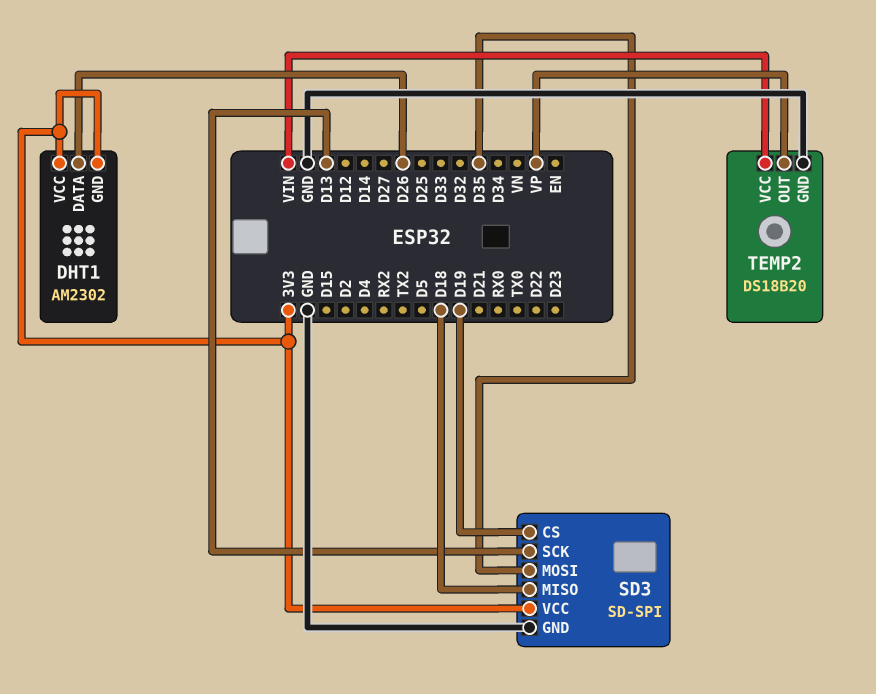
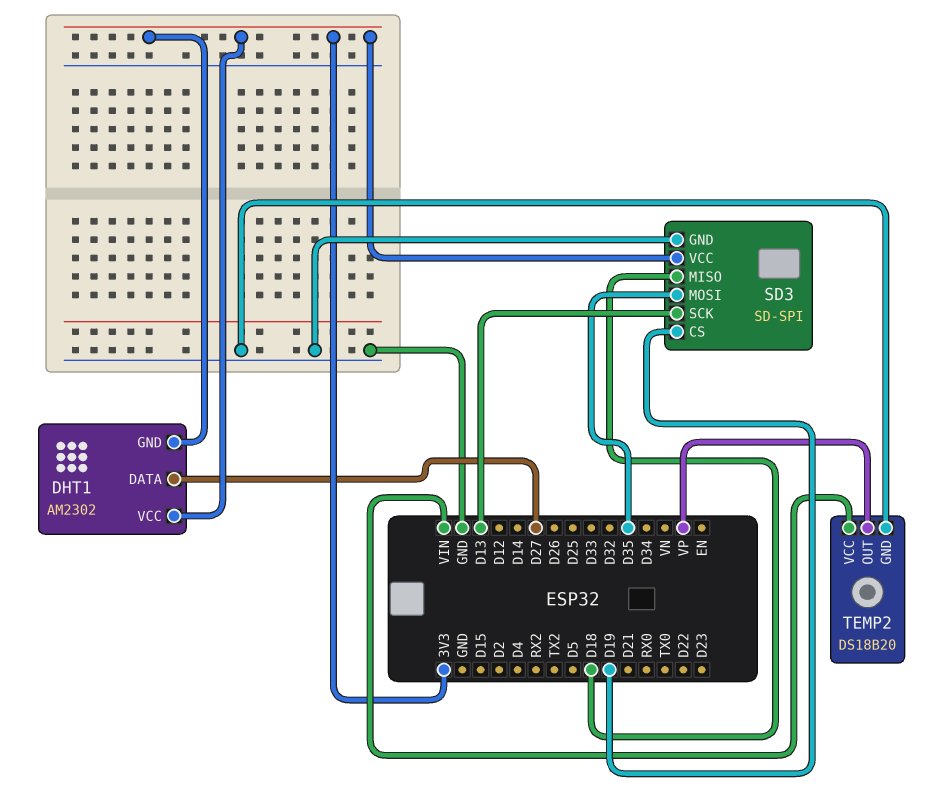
DHT1 pin DATA: D26 -> D27

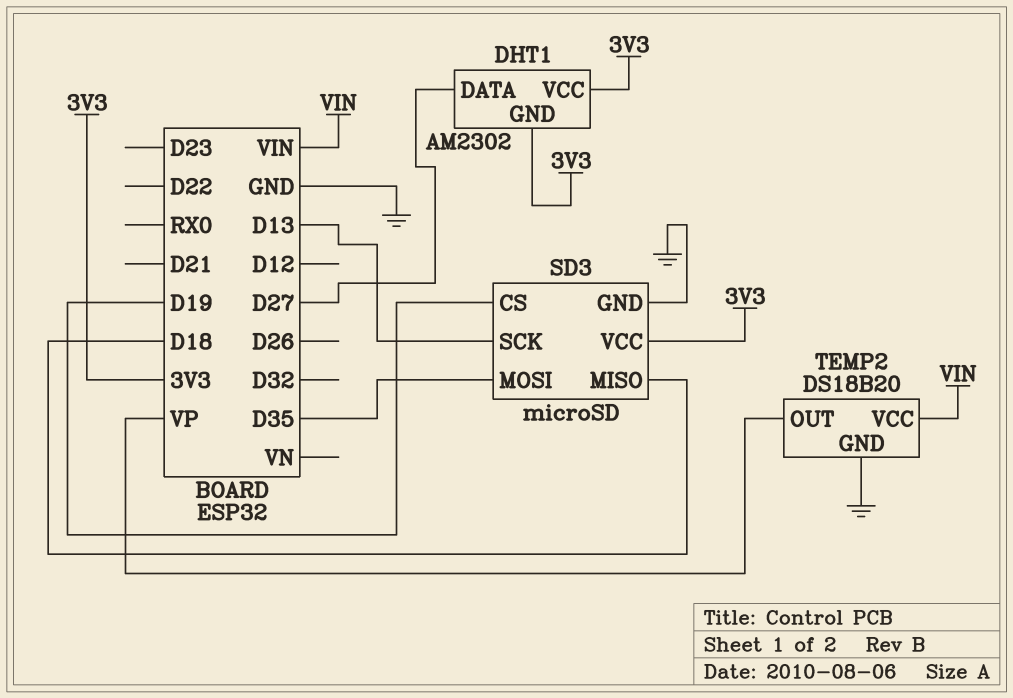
SD3: SD-SPI -> microSD

